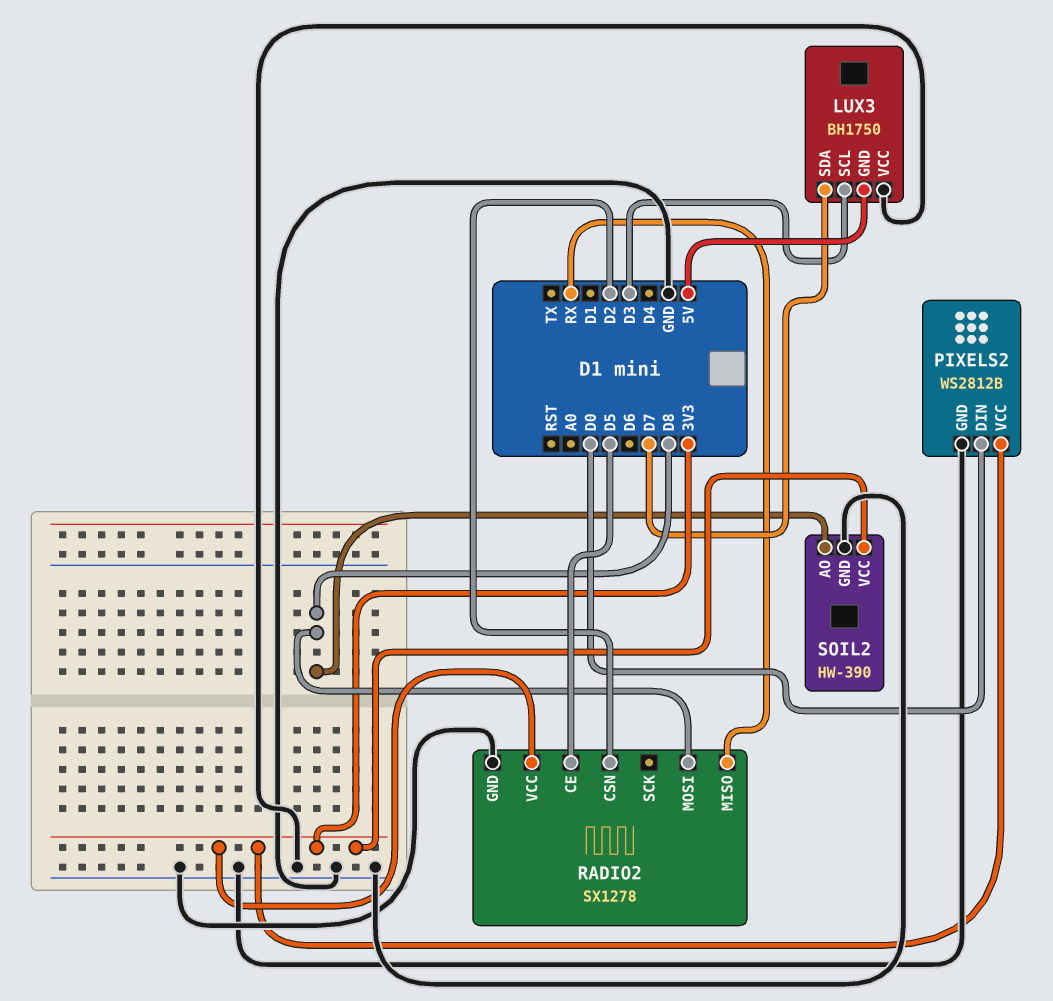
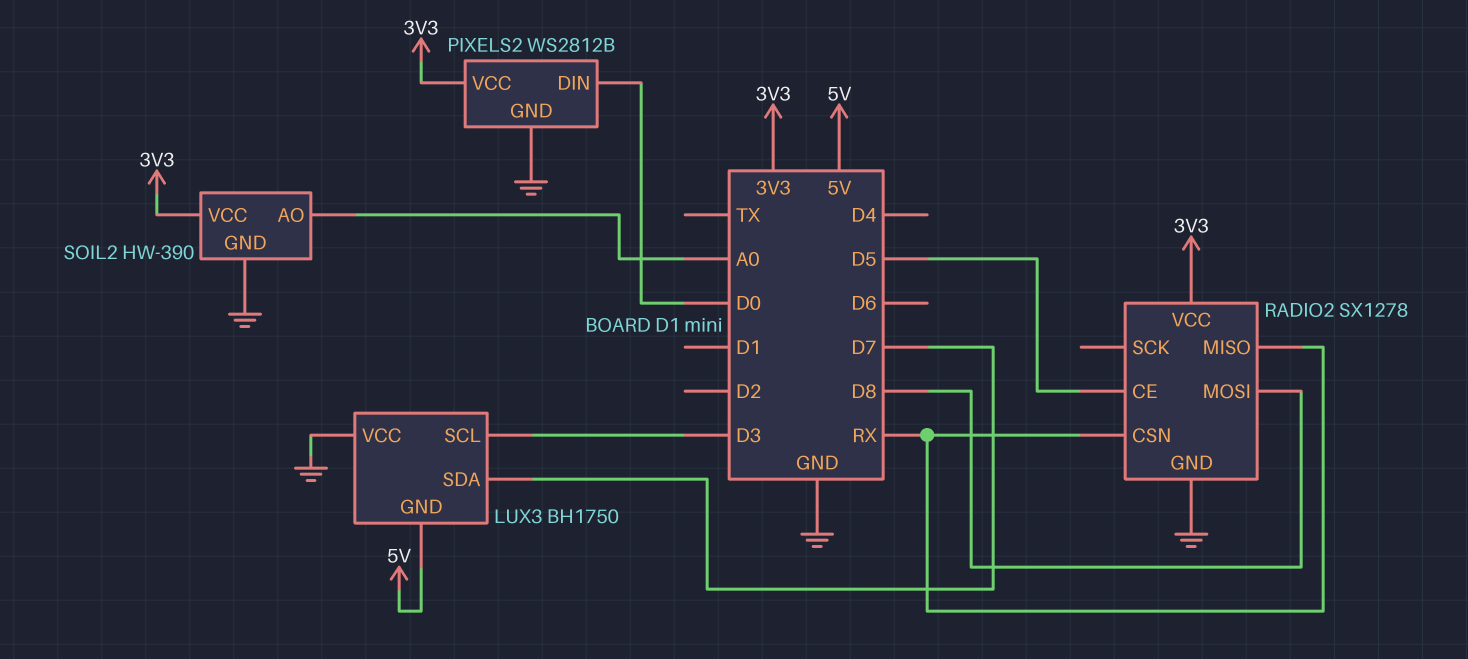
RADIO2 pin CSN: D2 -> RX
SOIL2 pin AO: D8 -> A0

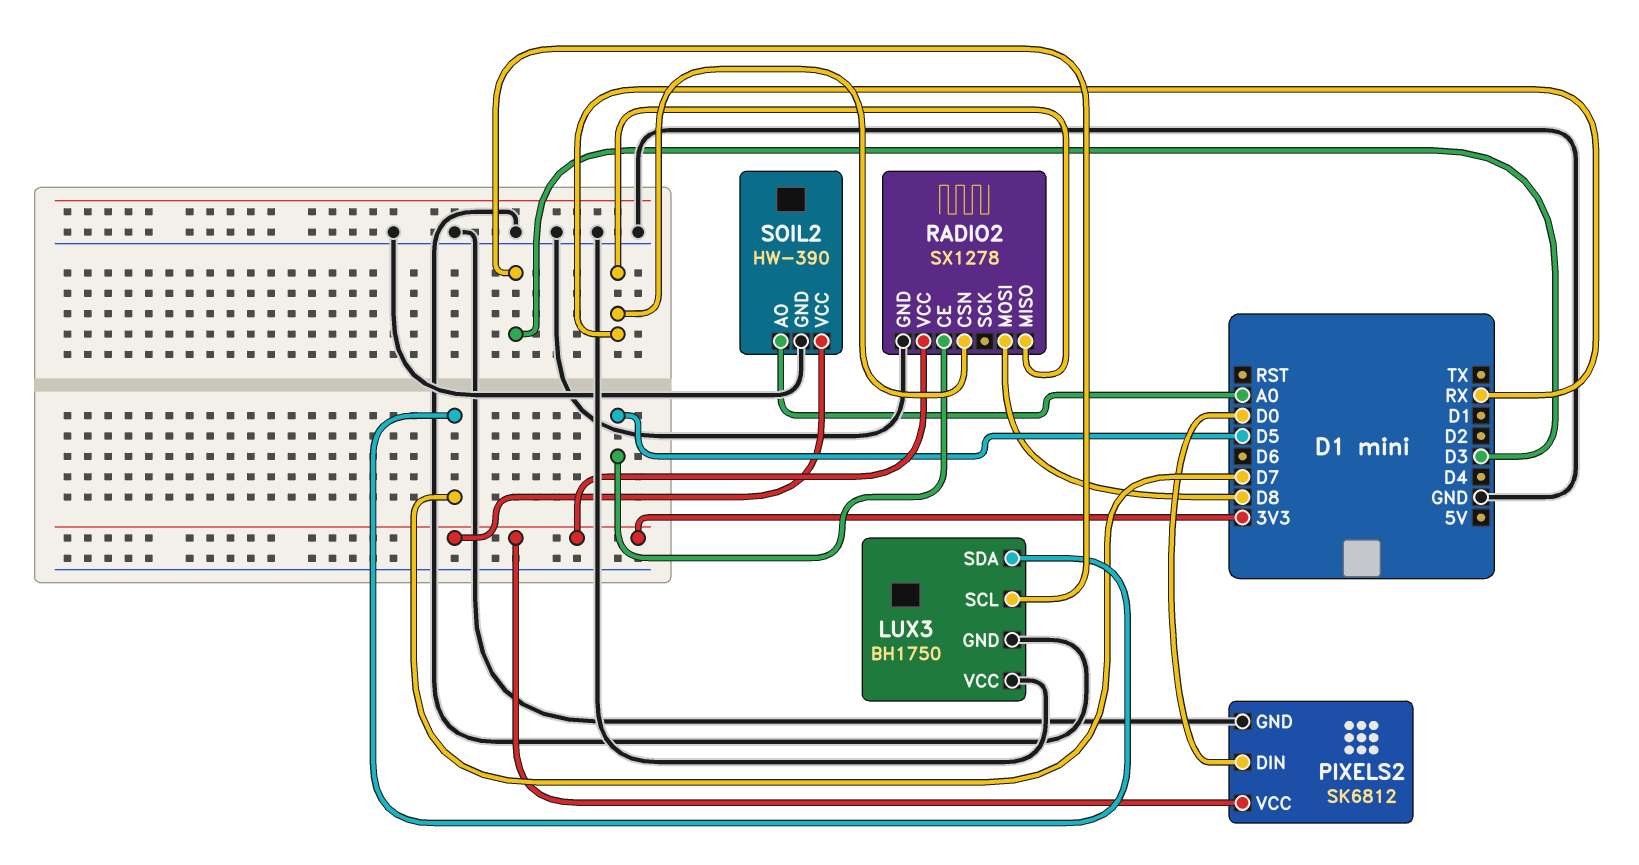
LUX3 pin GND: 5V -> GND
PIXELS2: WS2812B -> SK6812

